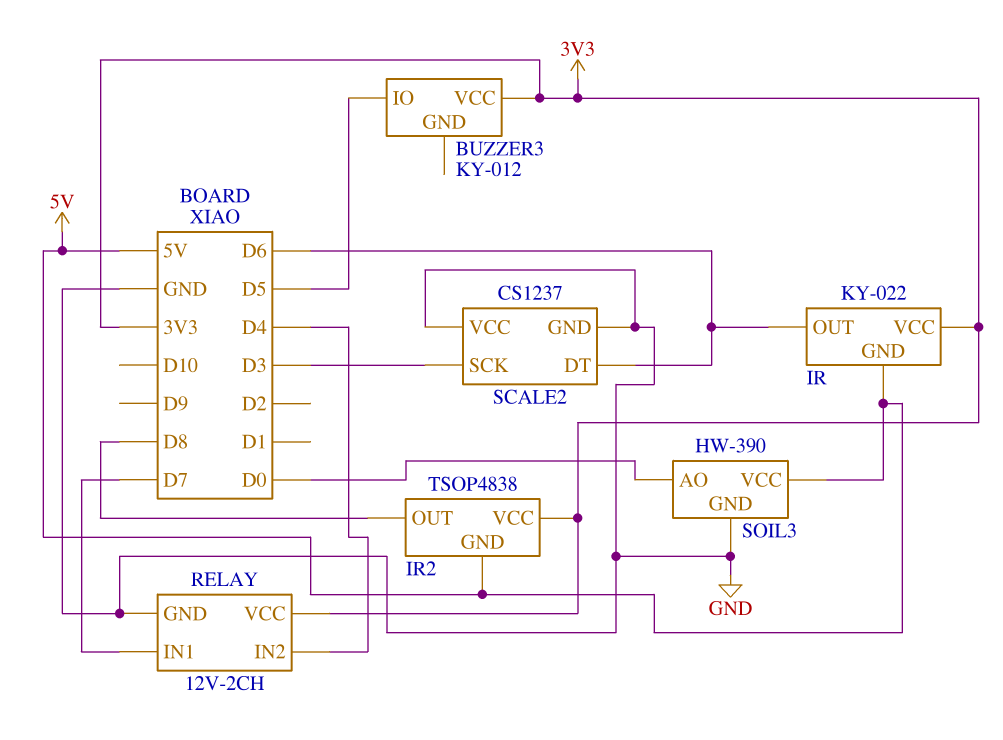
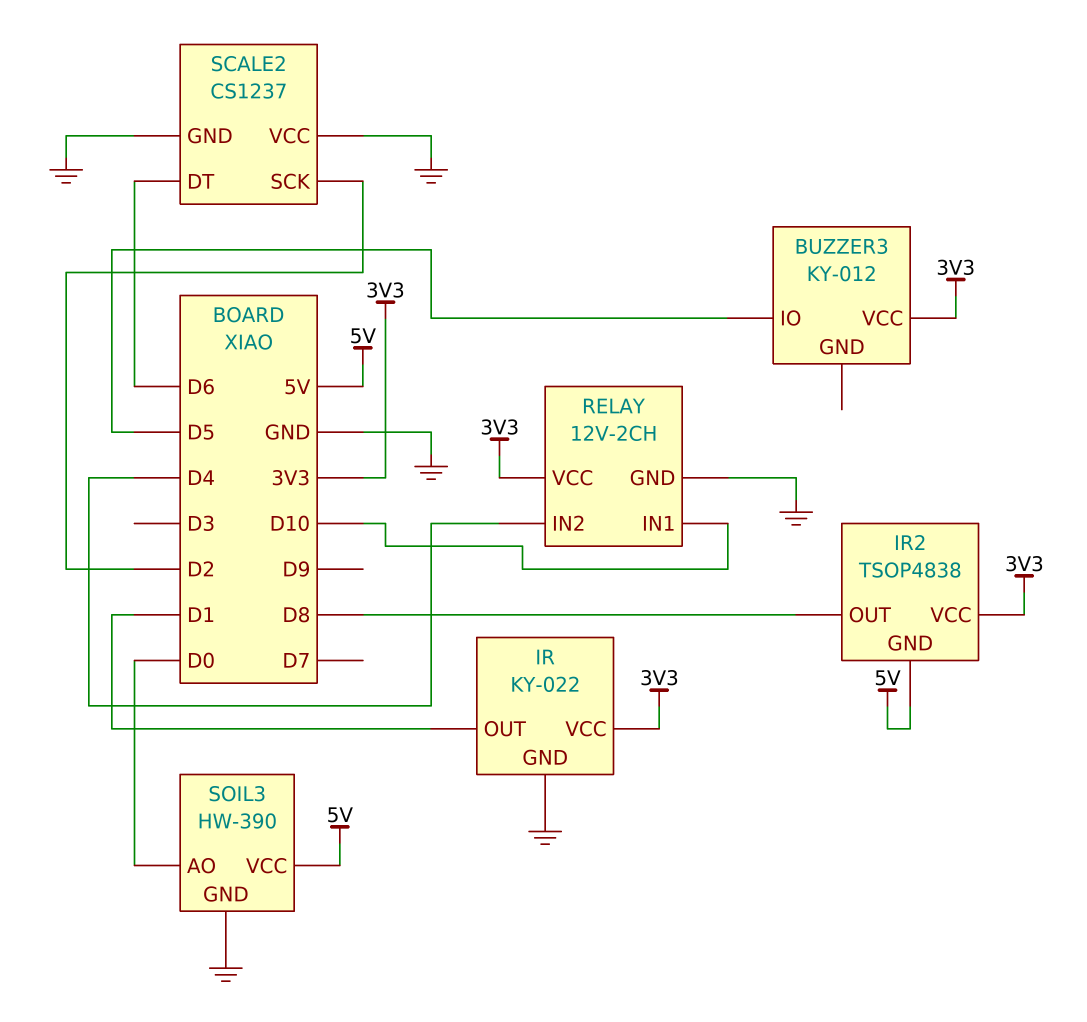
IR pin GND: 5V -> GND
IR pin OUT: D6 -> D1
RELAY pin IN1: D7 -> D10
SCALE2 pin SCK: D3 -> D2

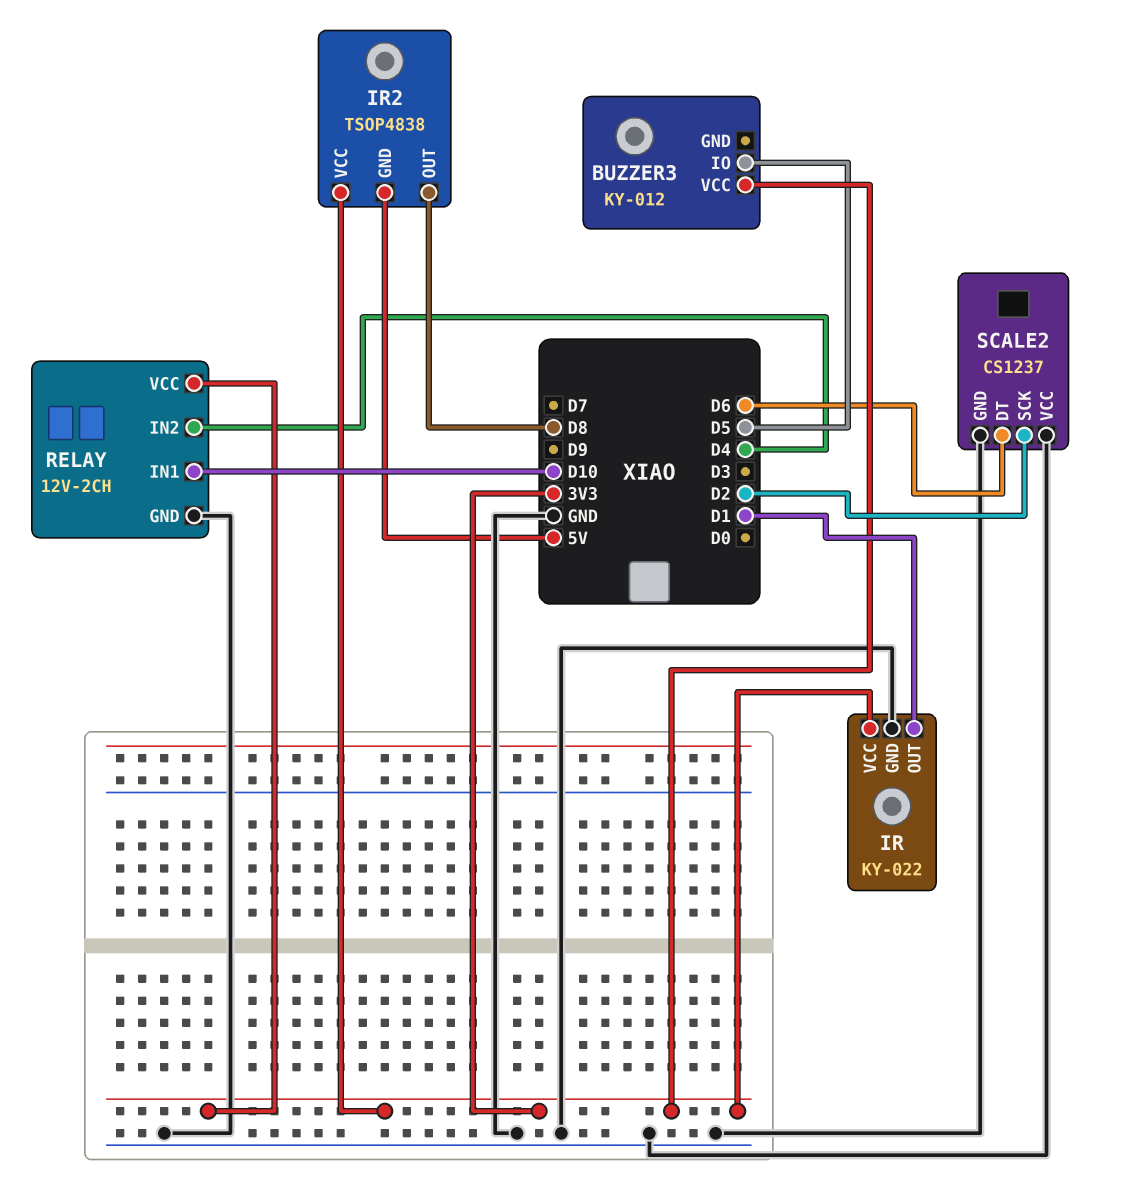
SOIL3: HW-390 -> none
SOIL3 pin AO: D0 -> none
SOIL3 pin GND: GND -> none
SOIL3 pin VCC: 5V -> none

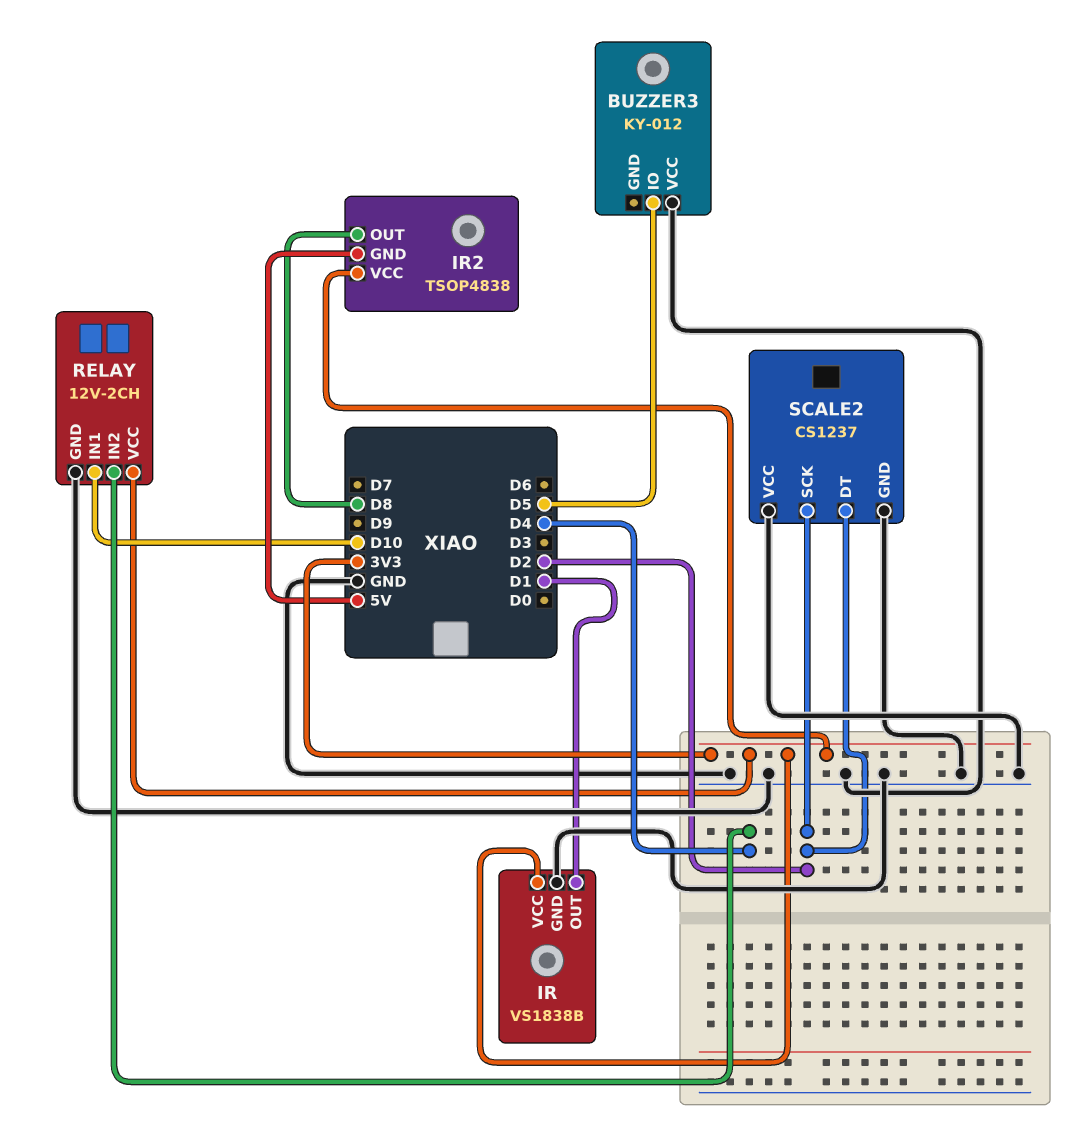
BUZZER3 pin VCC: 3V3 -> GND
IR: KY-022 -> VS1838B
SCALE2 pin DT: D6 -> D2

